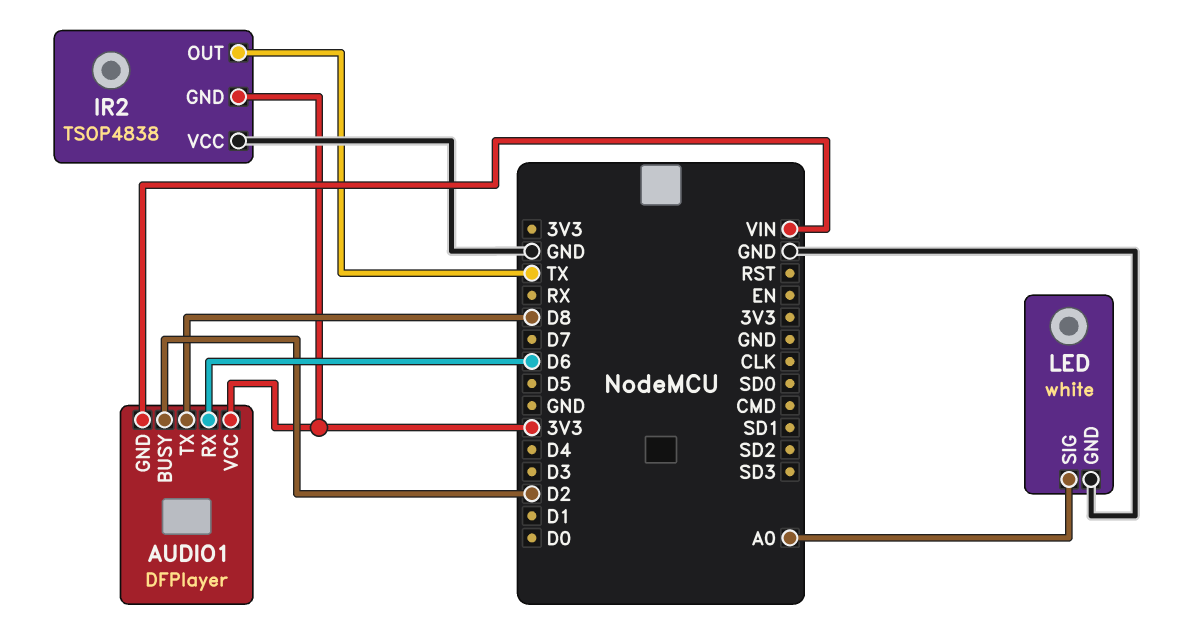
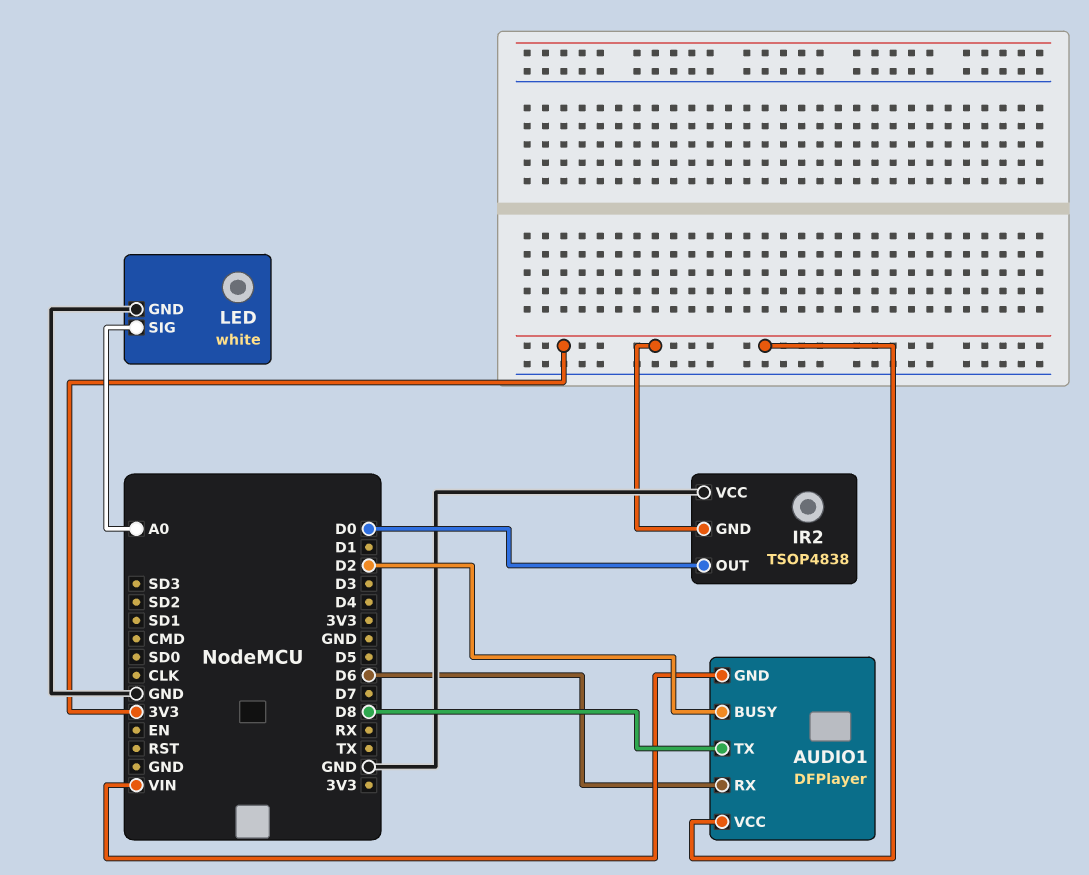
IR2 pin OUT: TX -> D0

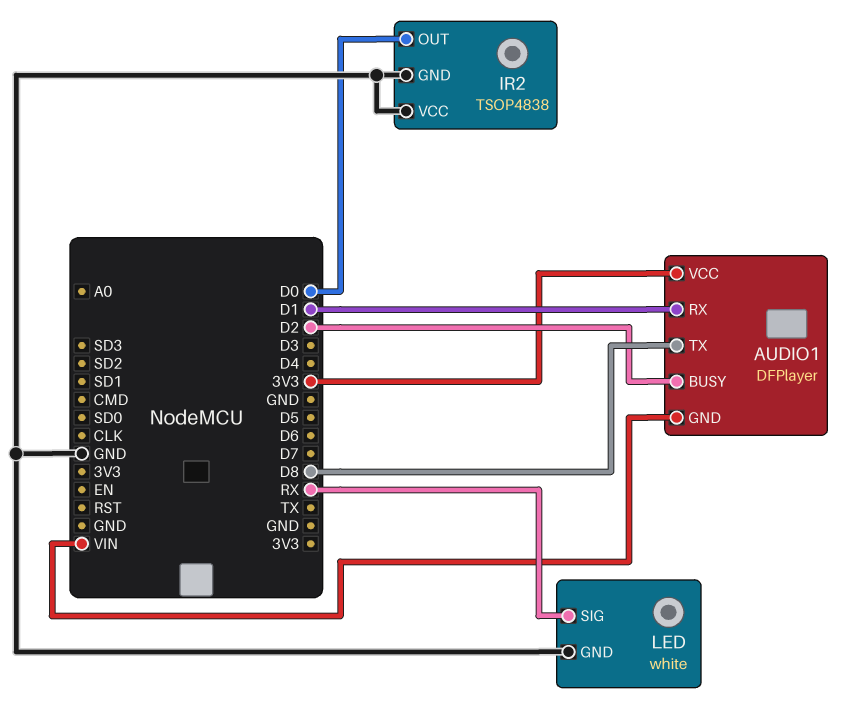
AUDIO1 pin RX: D6 -> D1
IR2 pin GND: 3V3 -> GND
LED pin SIG: A0 -> RX

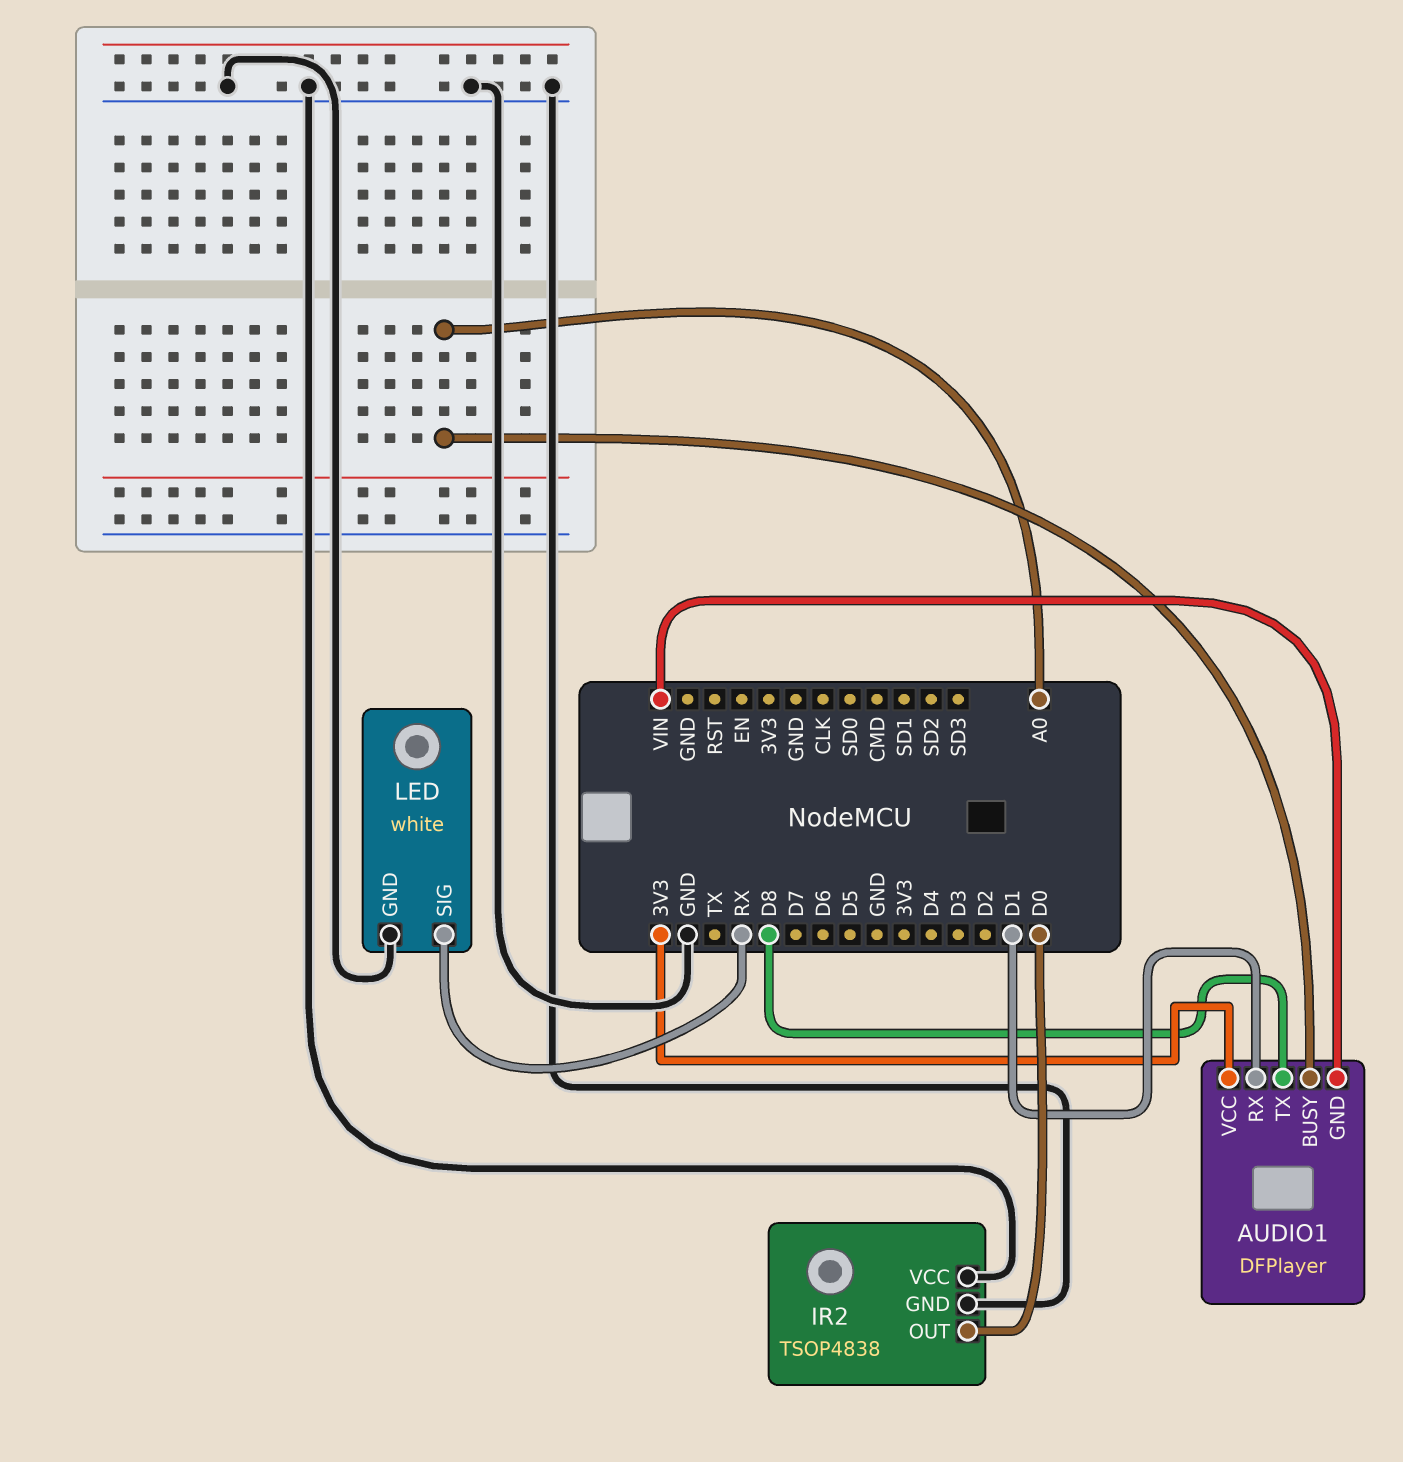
AUDIO1 pin BUSY: D2 -> A0

